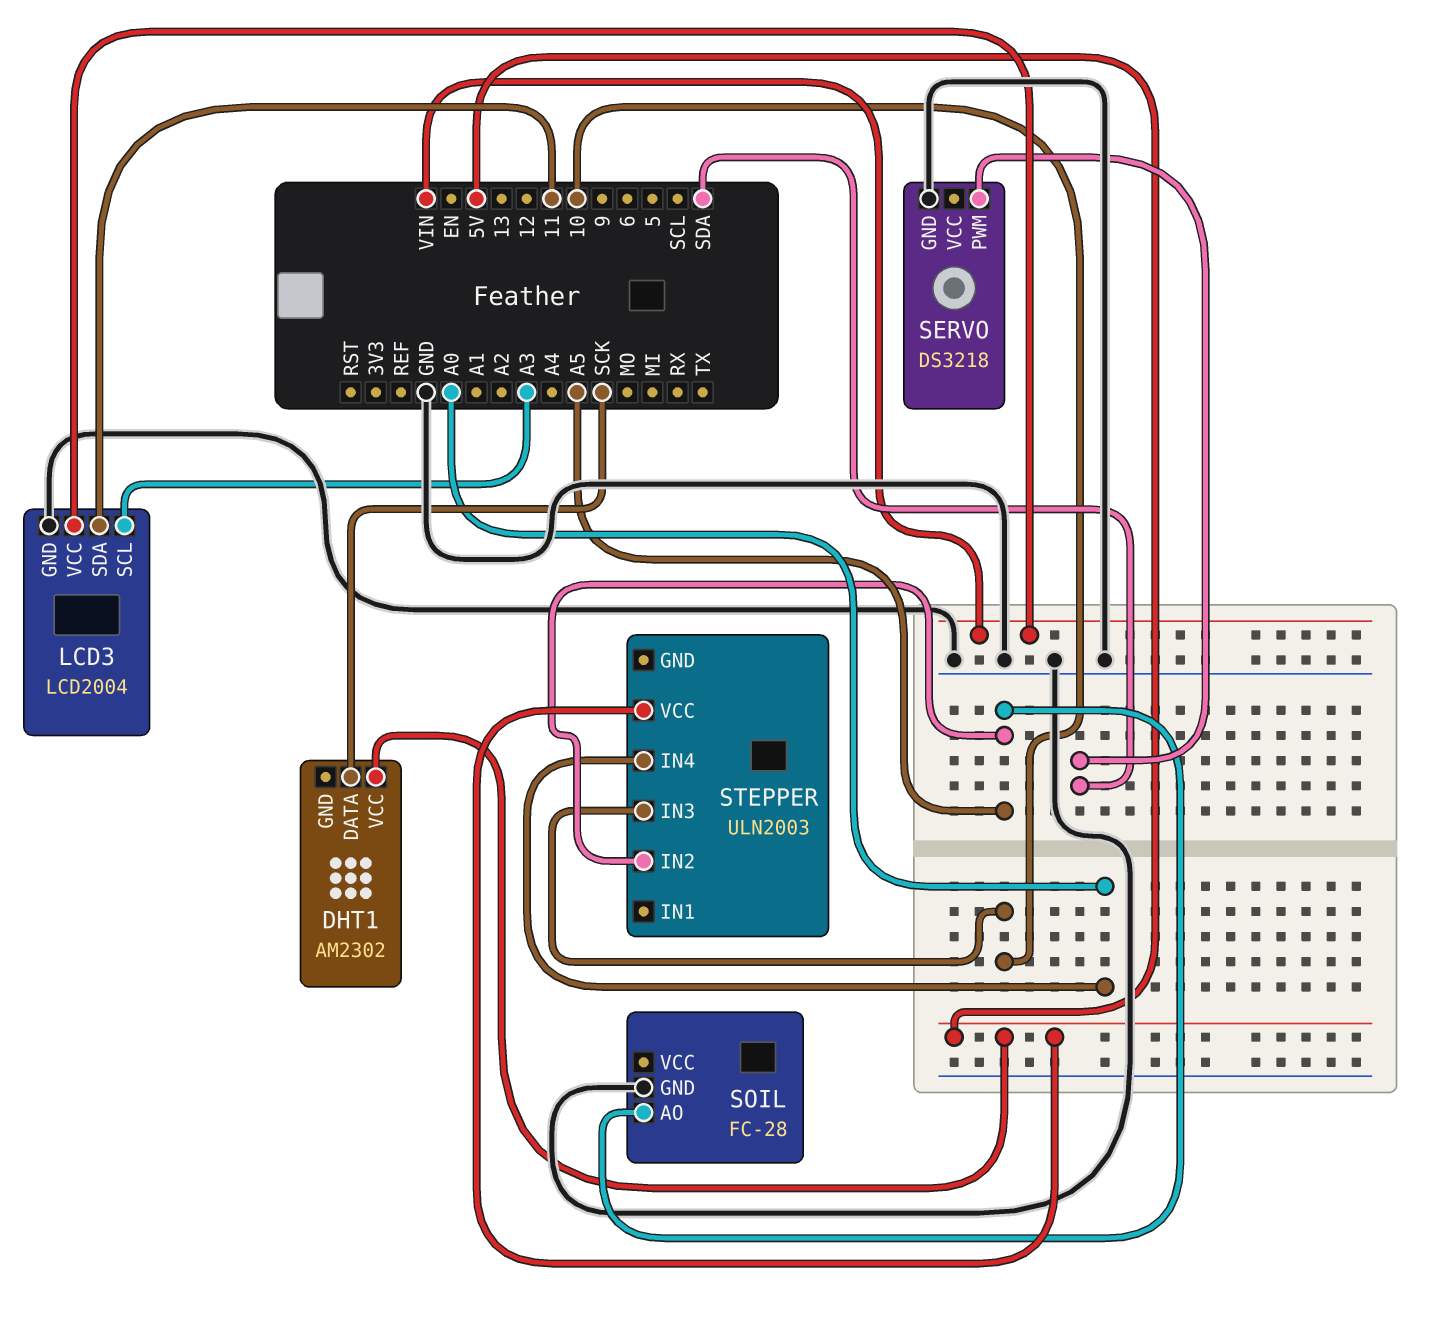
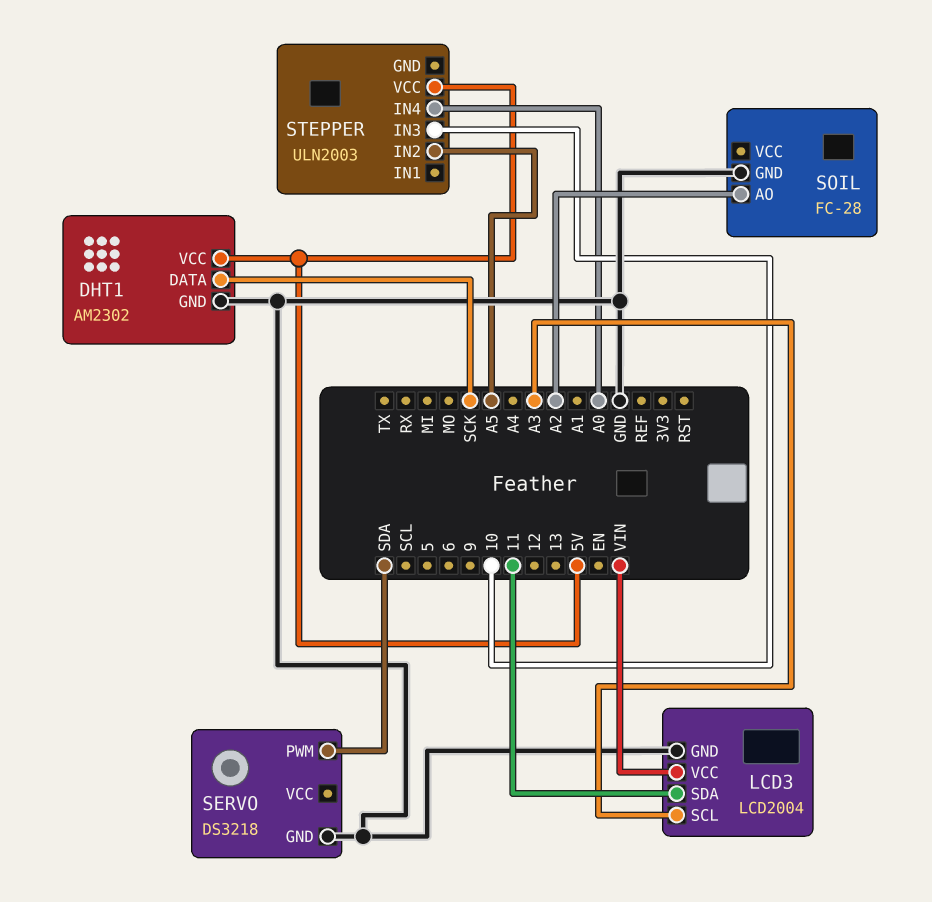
DHT1 pin GND: none -> GND
SOIL pin AO: A5 -> A2

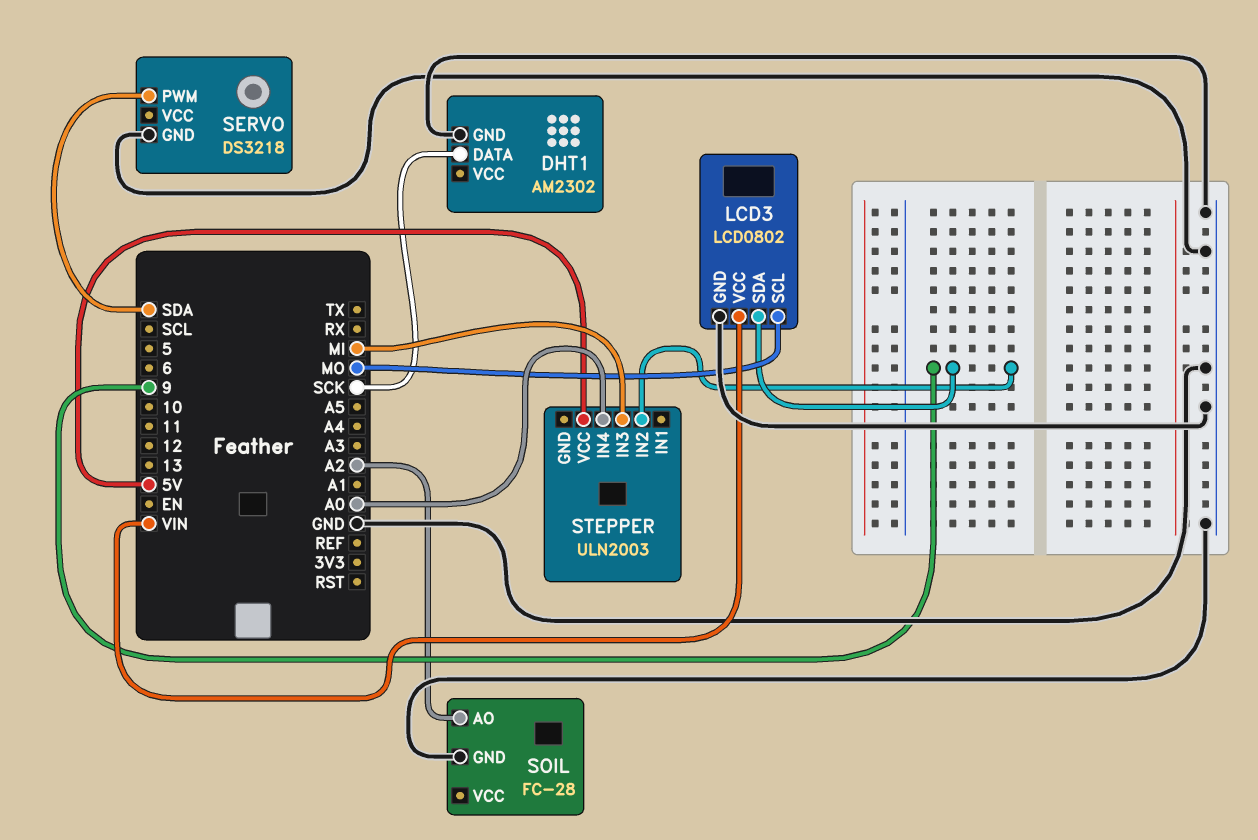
DHT1 pin VCC: 5V -> none
LCD3: LCD2004 -> LCD0802
LCD3 pin SCL: A3 -> MO
LCD3 pin SDA: 11 -> 9
STEPPER pin IN2: A5 -> 9
STEPPER pin IN3: 10 -> MI

